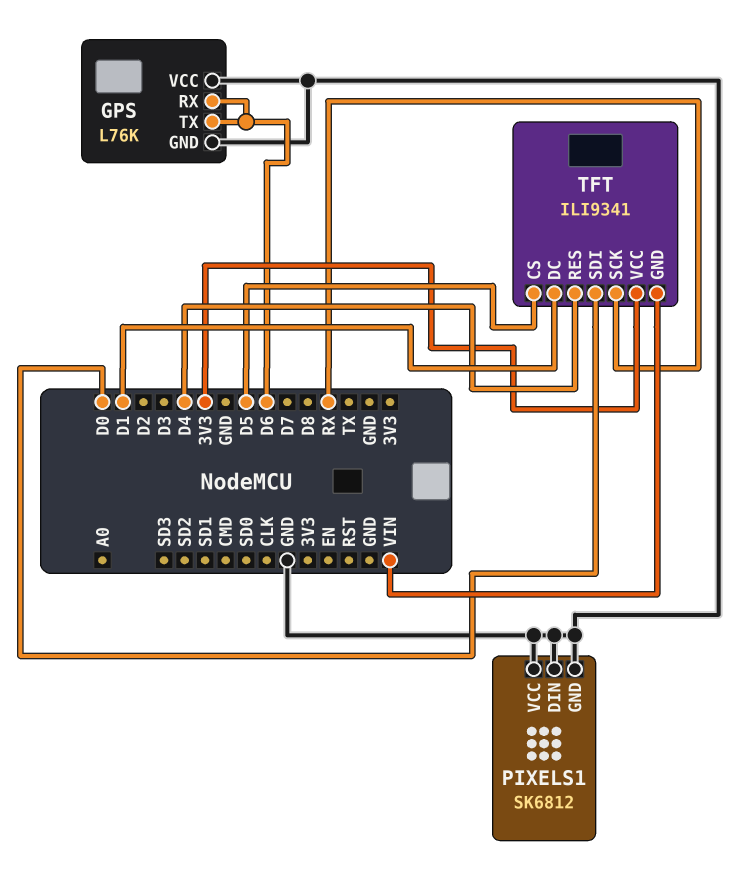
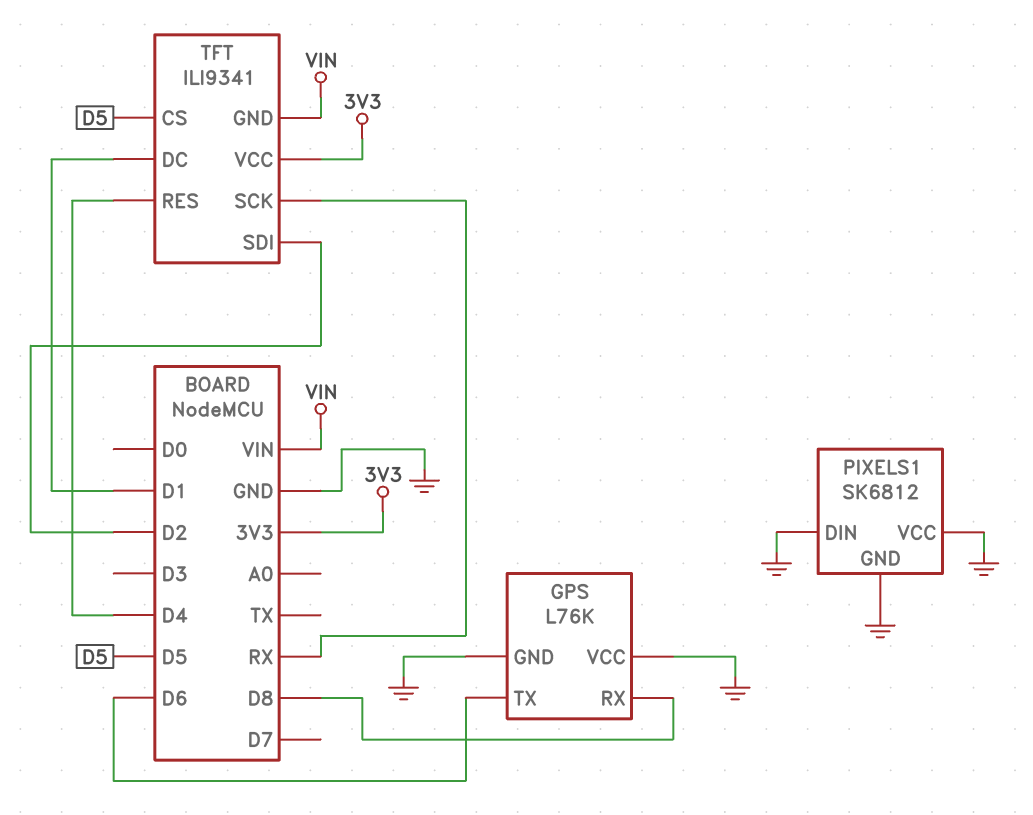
GPS pin RX: D6 -> D8
TFT pin SDI: D0 -> D2

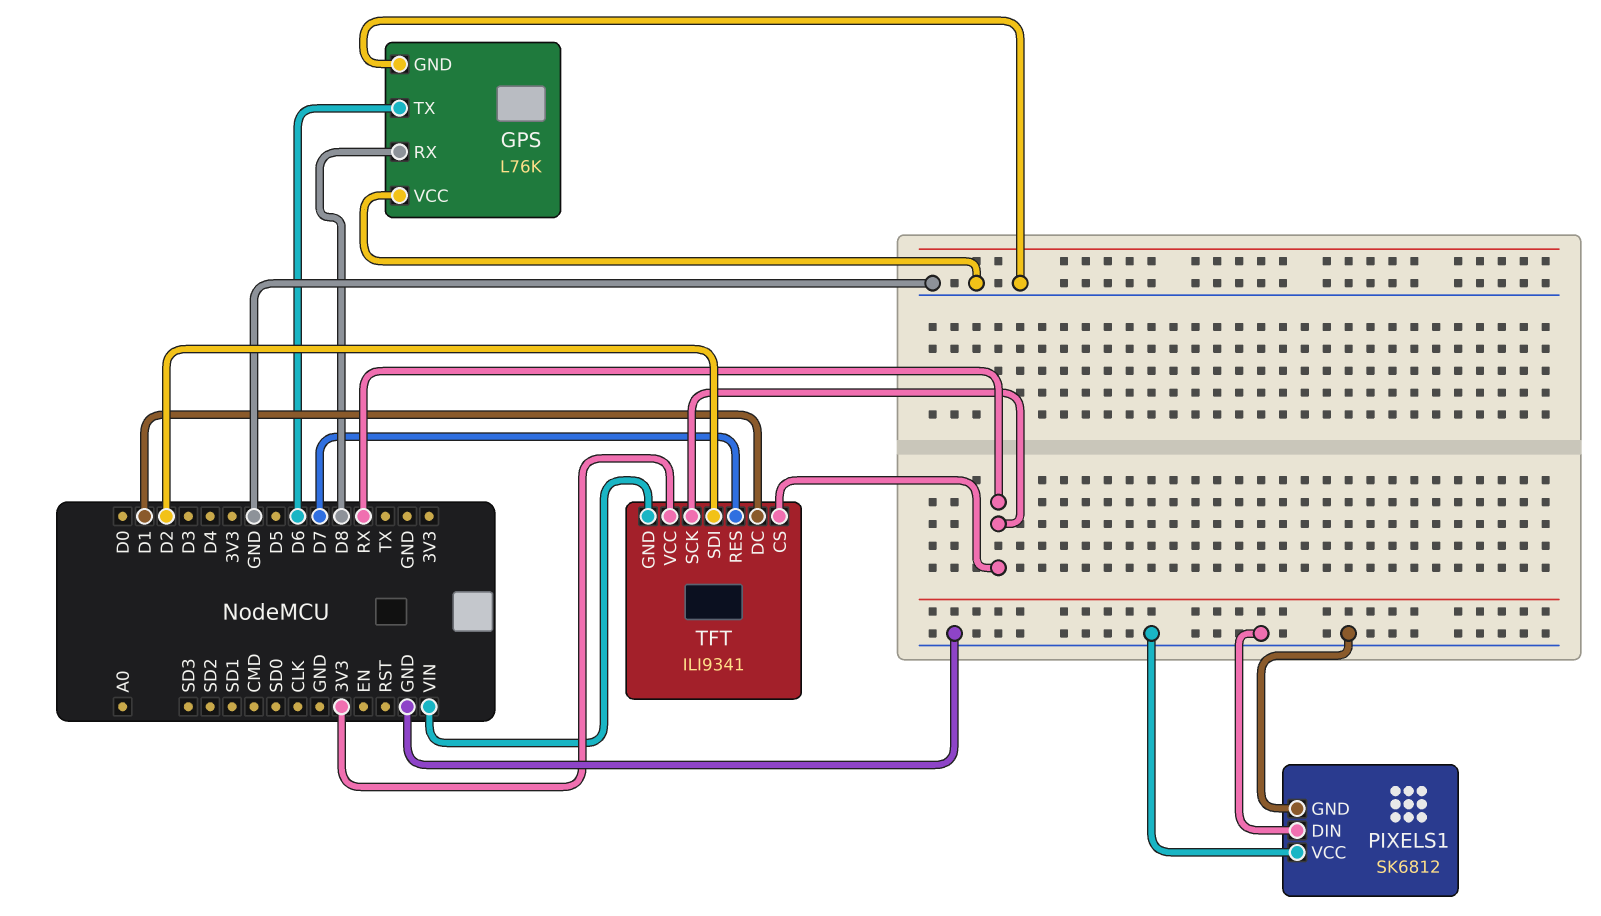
TFT pin CS: D5 -> RX
TFT pin RES: D4 -> D7

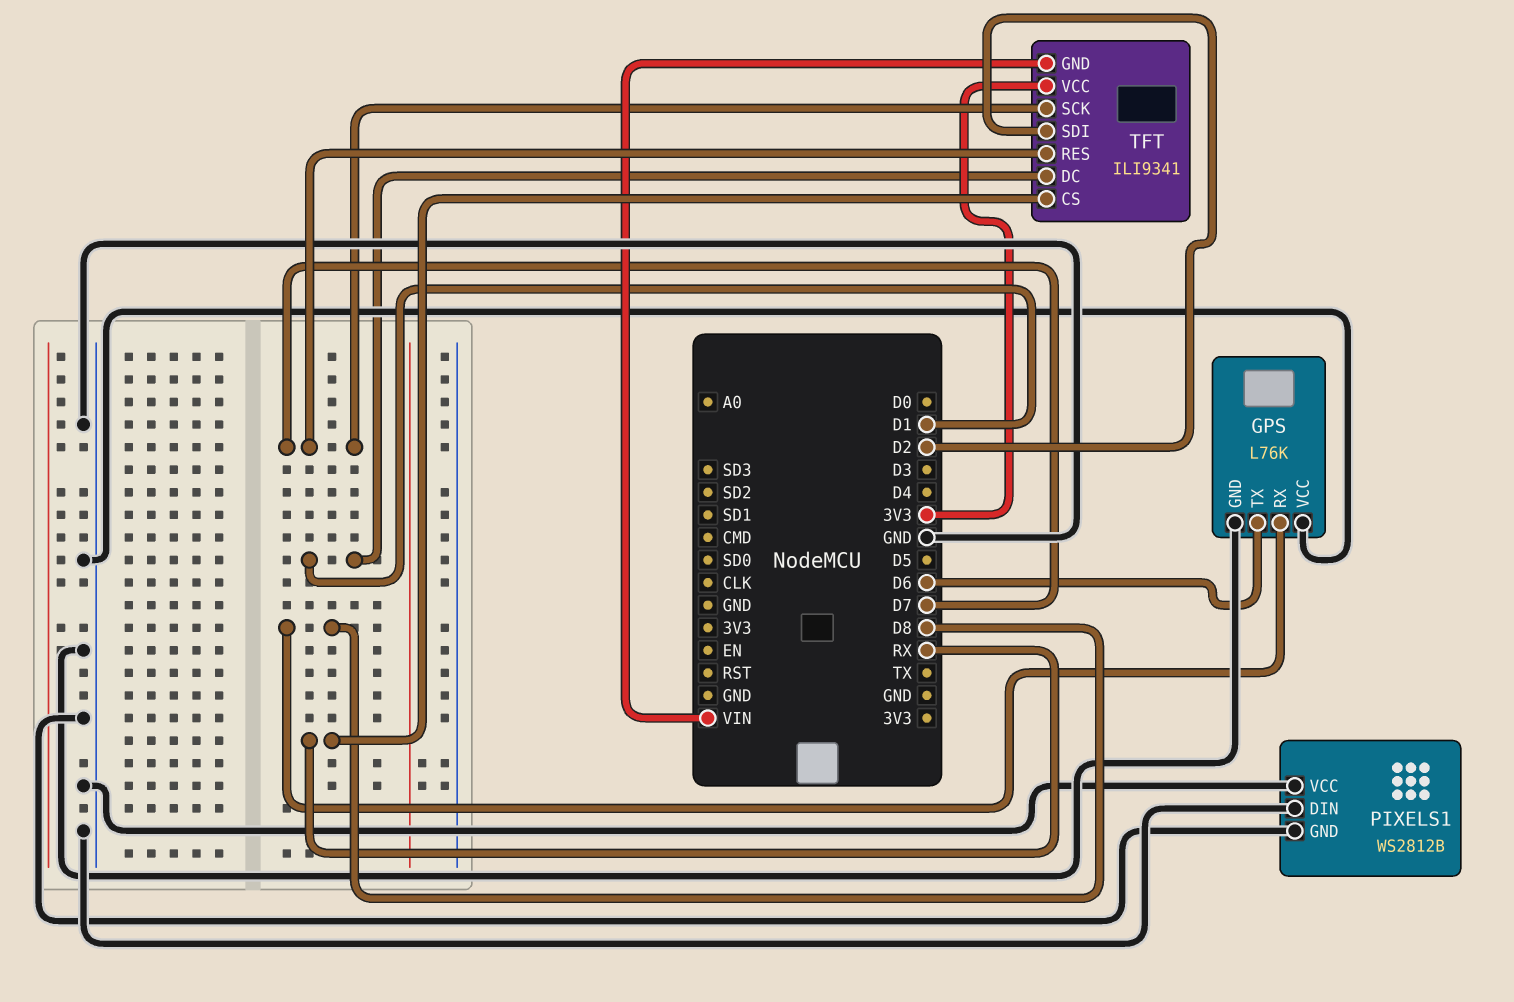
PIXELS1: SK6812 -> WS2812B
TFT pin SCK: RX -> D7

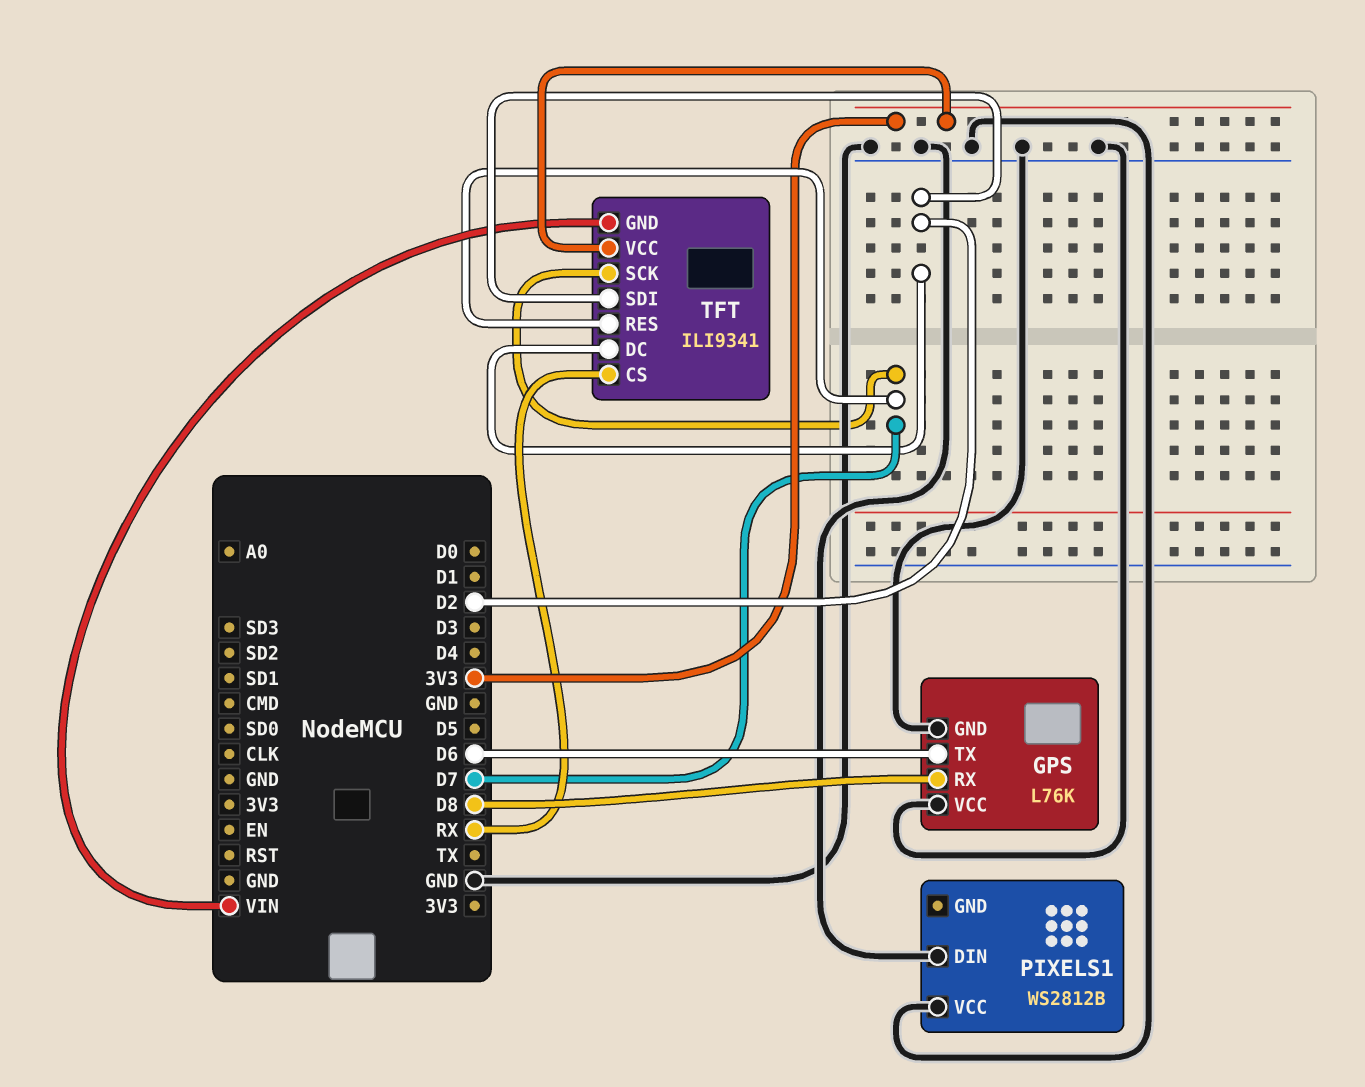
PIXELS1 pin GND: GND -> none
TFT pin DC: D1 -> D2

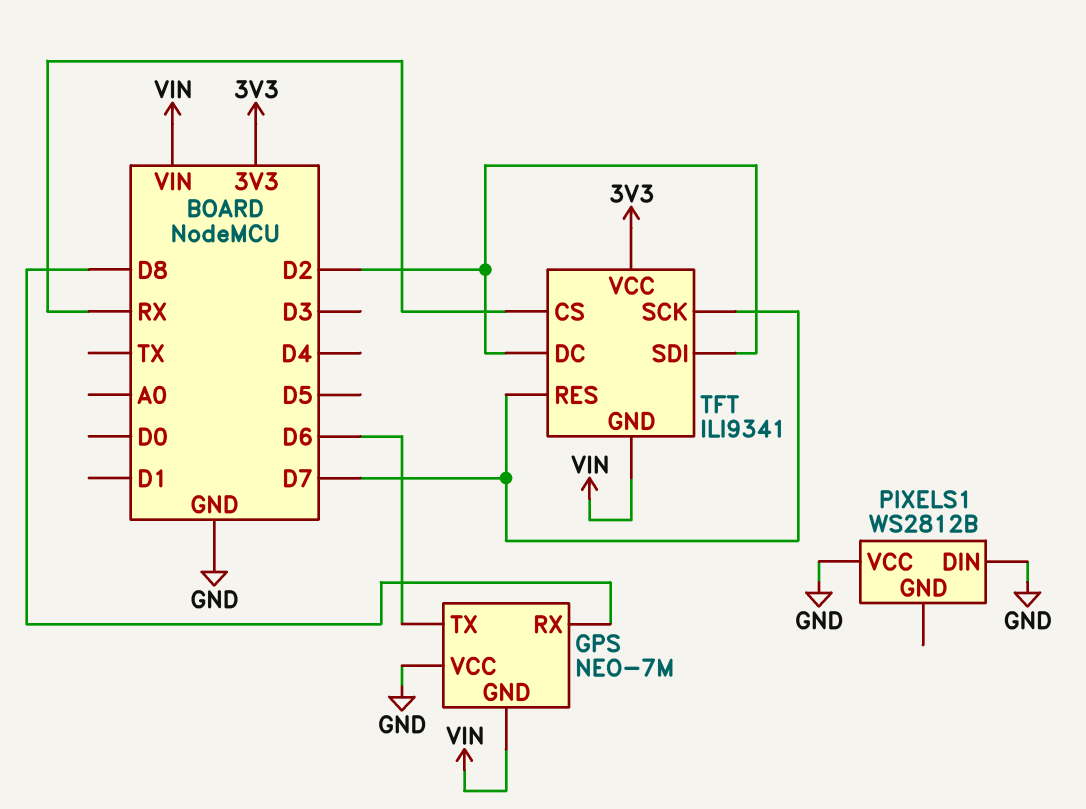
GPS: L76K -> NEO-7M
GPS pin GND: GND -> VIN

